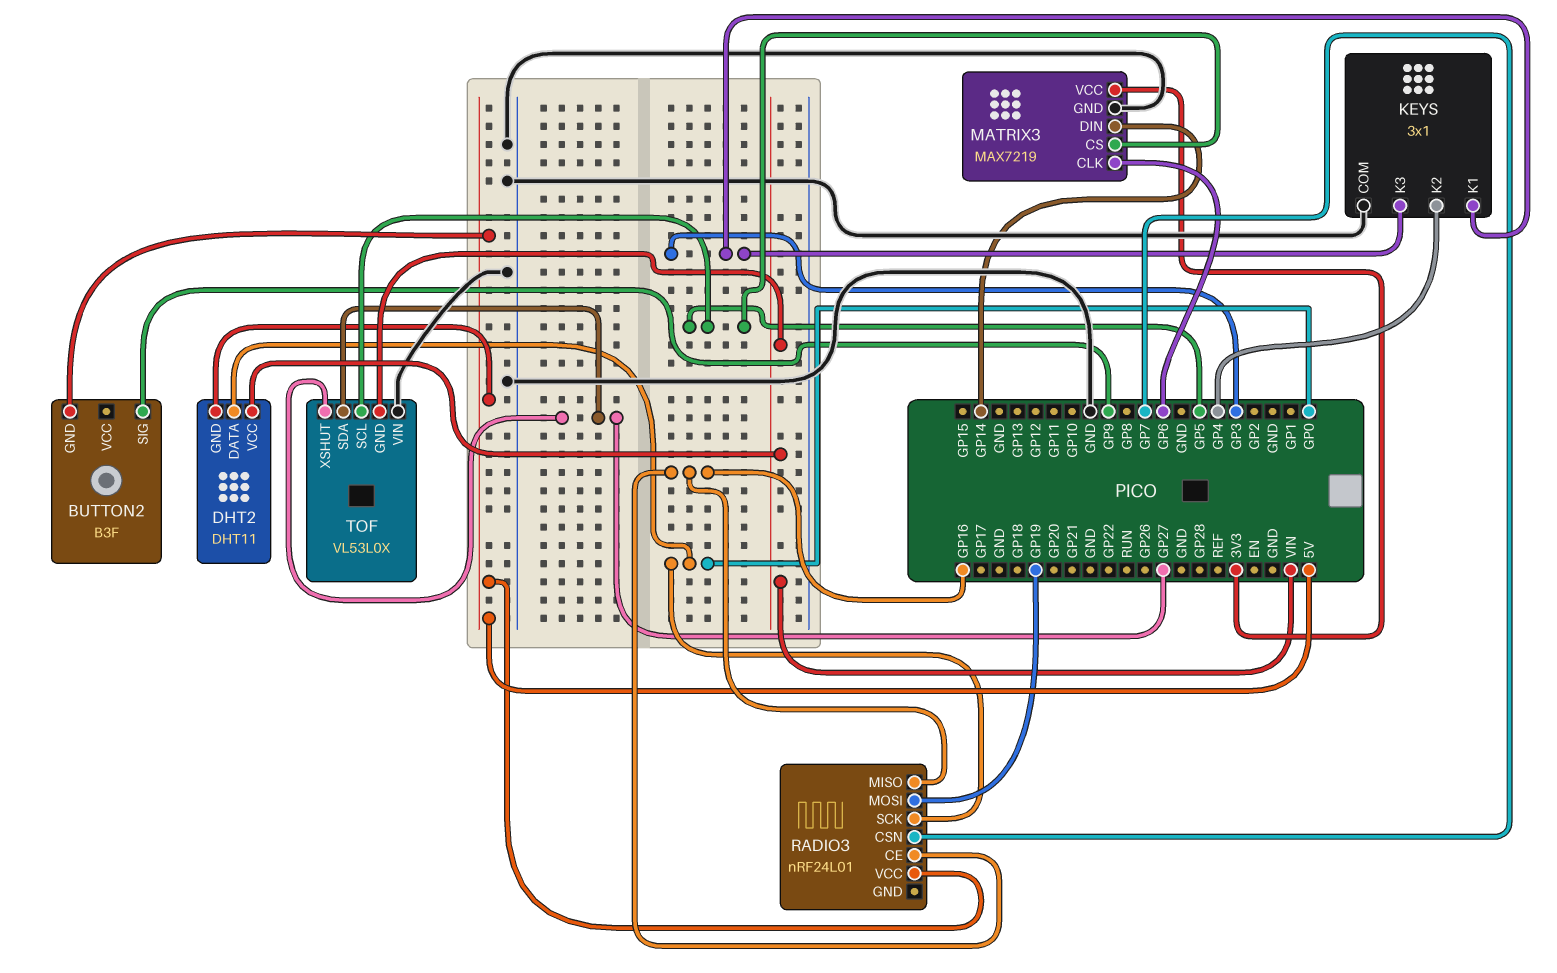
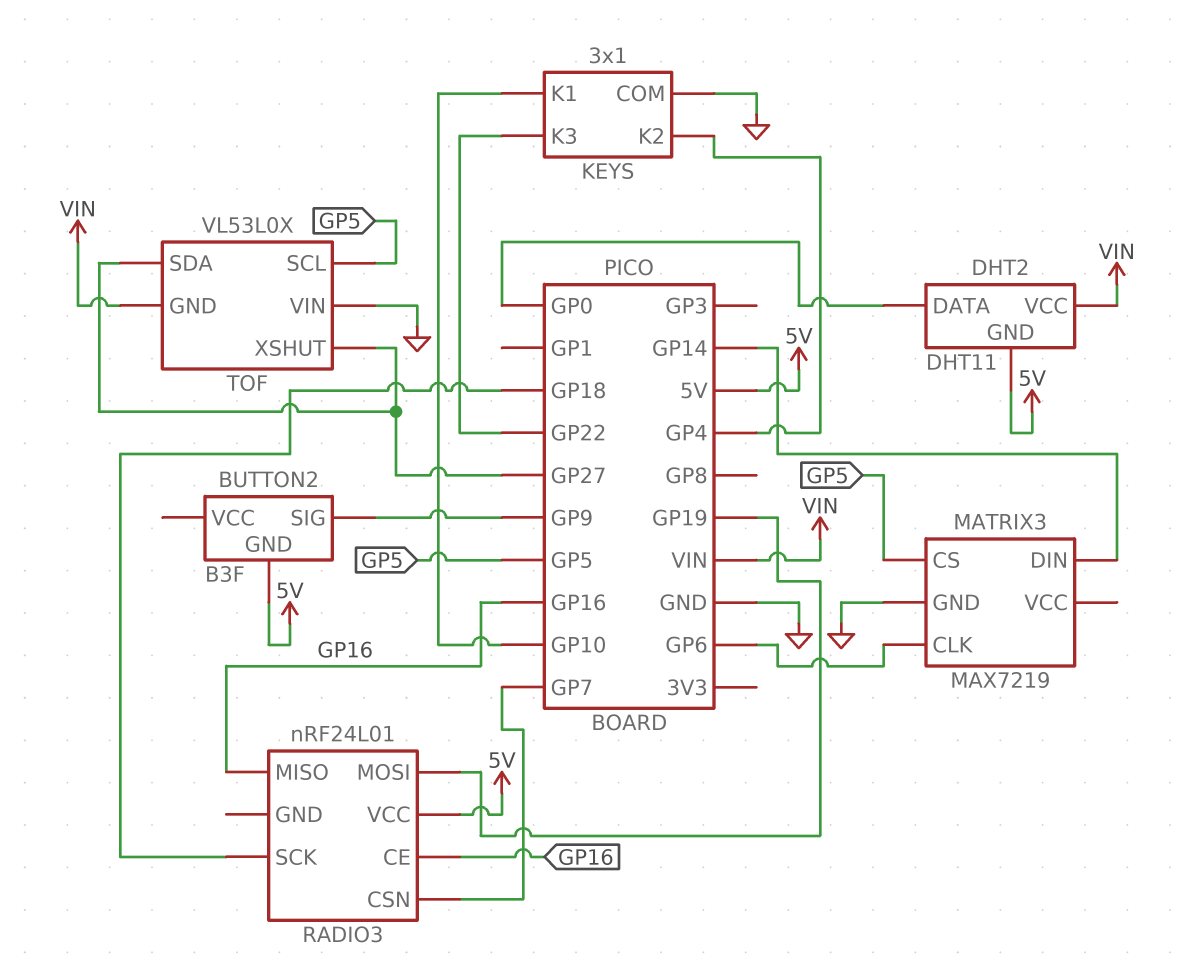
KEYS pin K1: GP3 -> GP10
KEYS pin K3: GP3 -> GP22
MATRIX3 pin VCC: 3V3 -> none
RADIO3 pin SCK: GP0 -> GP18

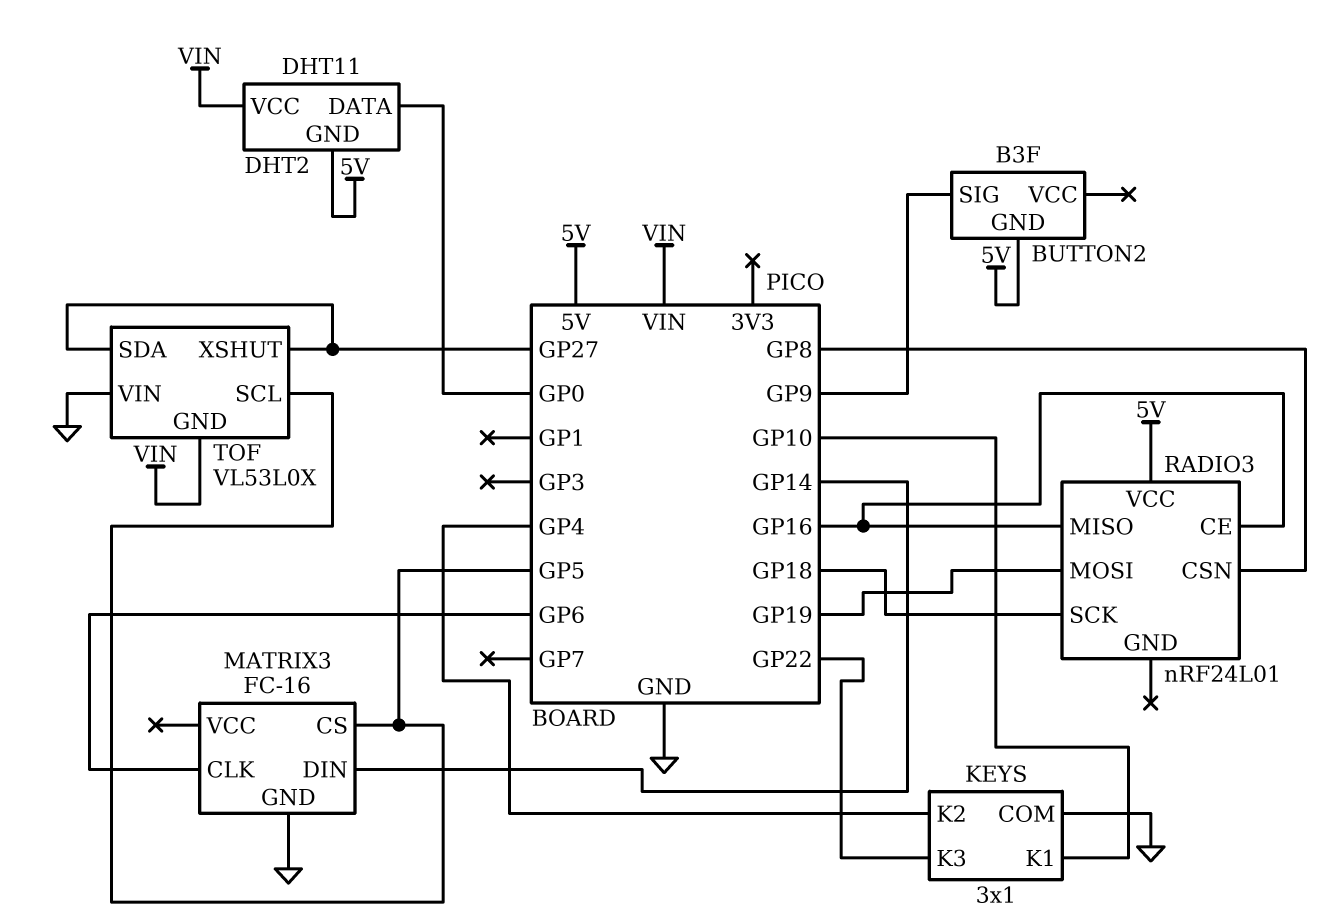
MATRIX3: MAX7219 -> FC-16
RADIO3 pin CSN: GP7 -> GP8

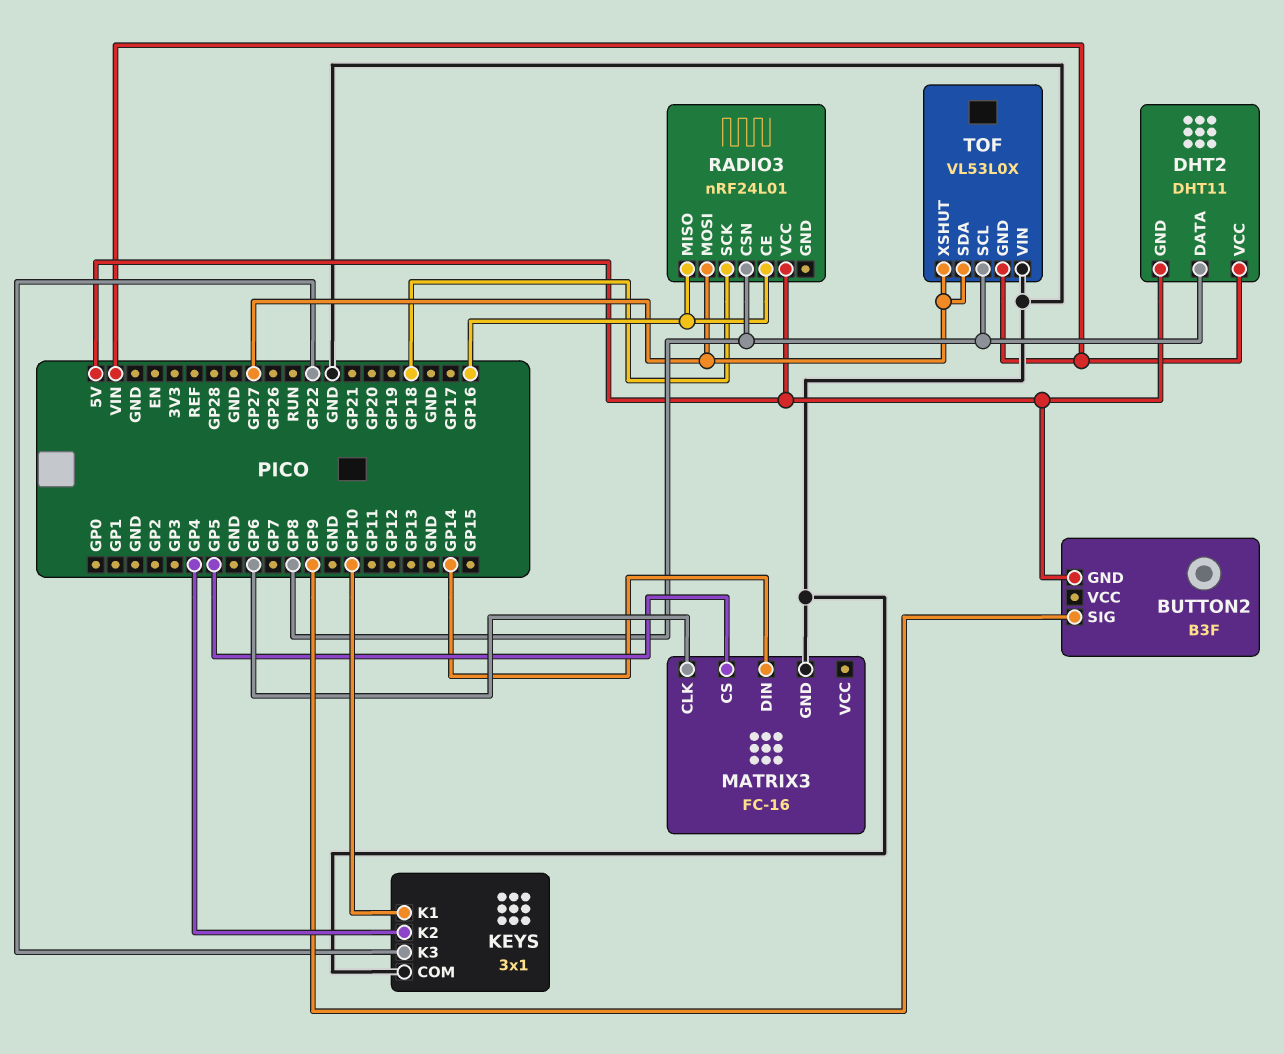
DHT2 pin DATA: GP0 -> GP8
RADIO3 pin MOSI: GP19 -> GP27
TOF pin SCL: GP5 -> GP8

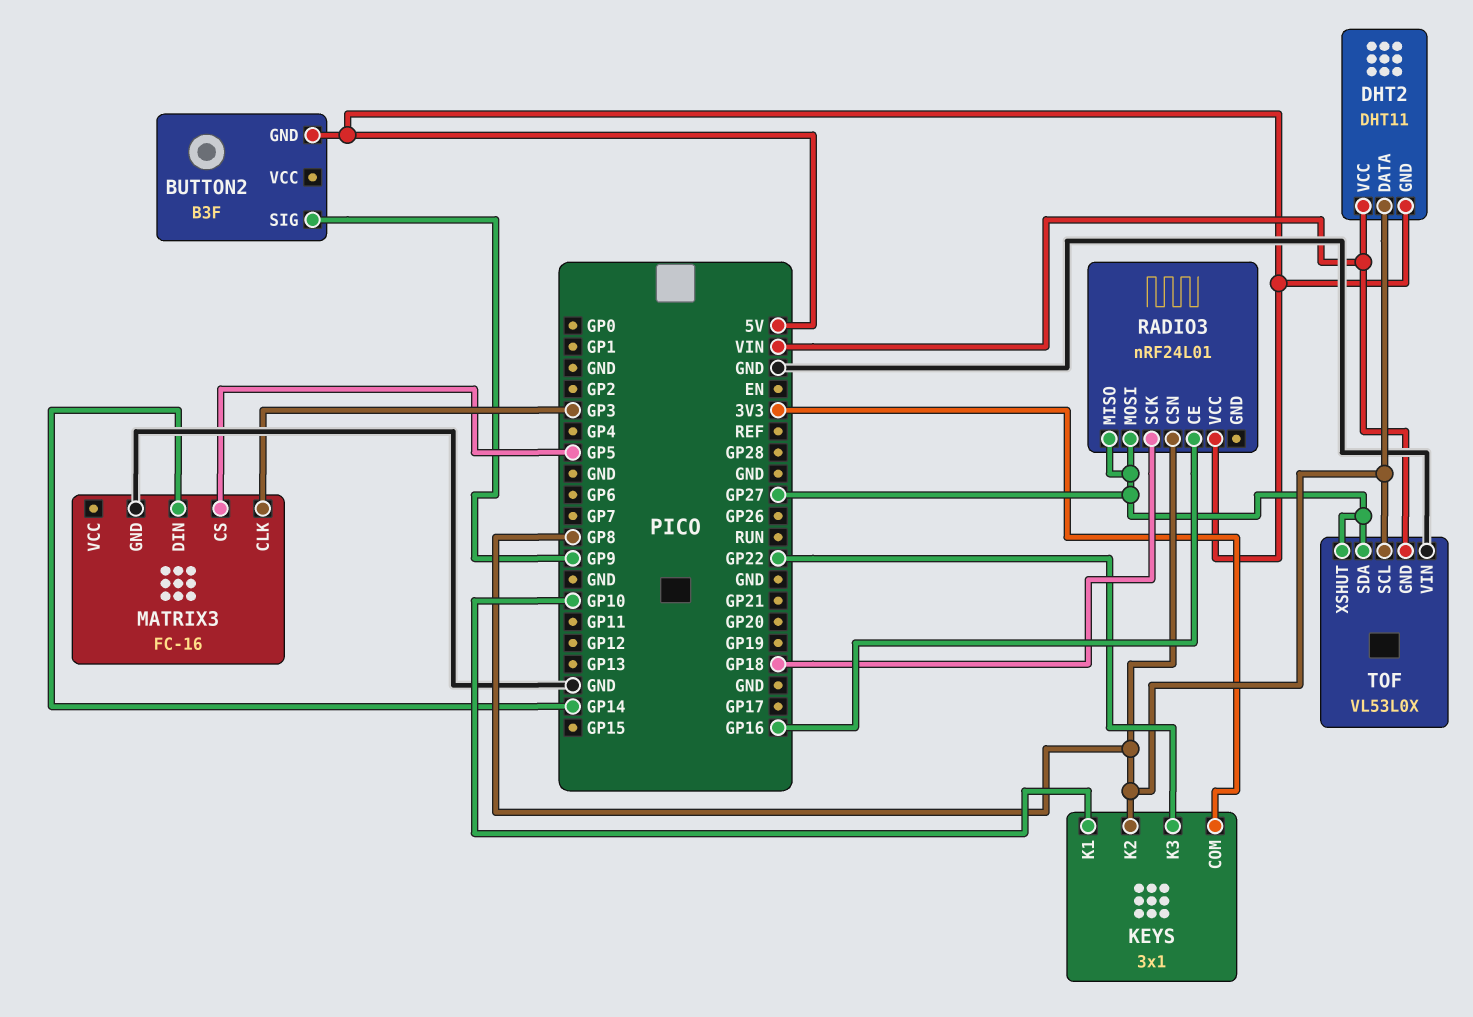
KEYS pin COM: GND -> 3V3
KEYS pin K2: GP4 -> GP8
MATRIX3 pin CLK: GP6 -> GP3
RADIO3 pin MISO: GP16 -> GP27

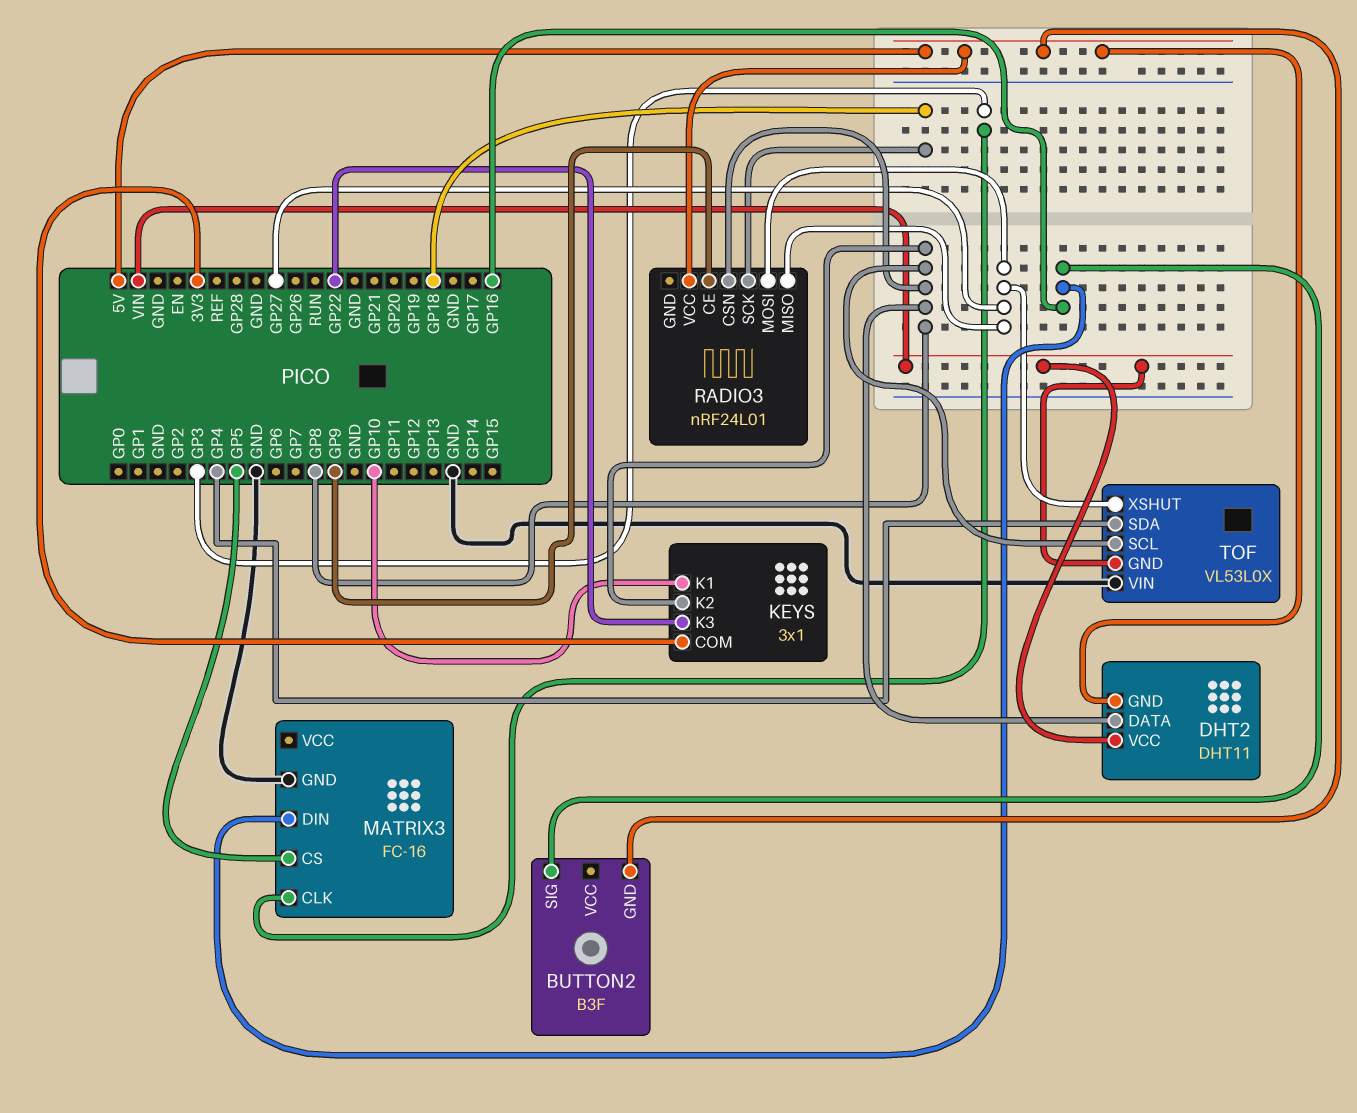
BUTTON2 pin SIG: GP9 -> GP16
MATRIX3 pin DIN: GP14 -> GP16
RADIO3 pin CE: GP16 -> GP9
TOF pin SDA: GP27 -> GP4

